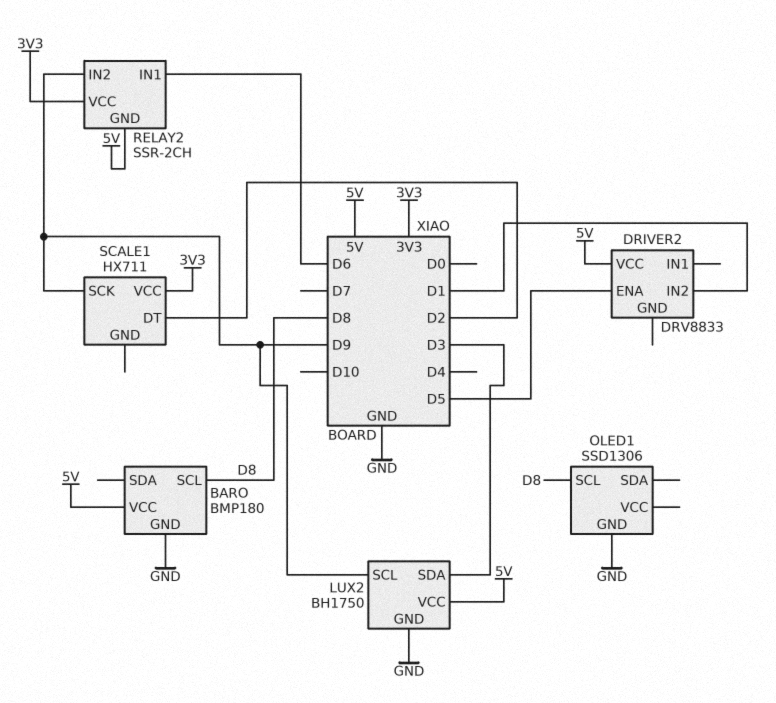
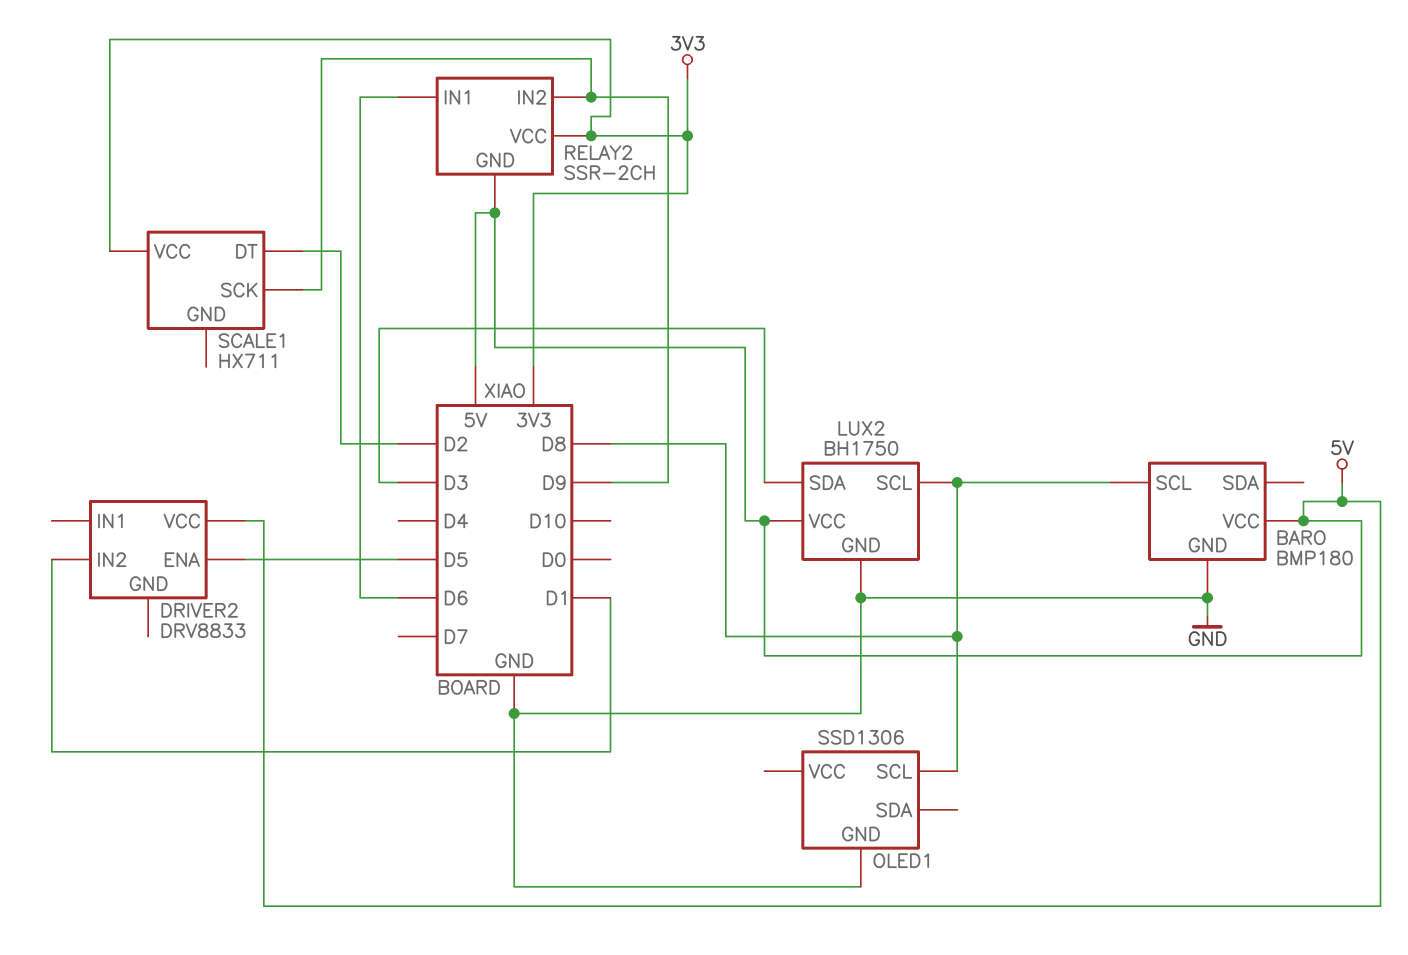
LUX2 pin SCL: D9 -> D8

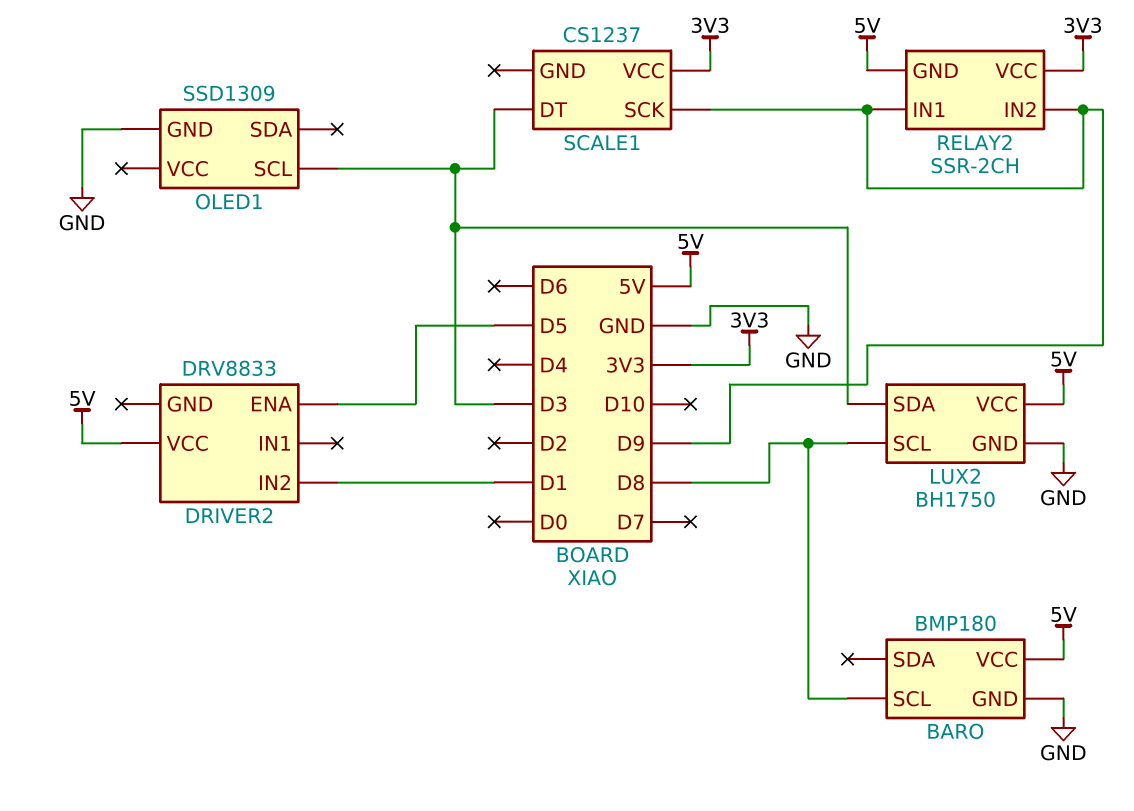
OLED1: SSD1306 -> SSD1309
OLED1 pin SCL: D8 -> D3
RELAY2 pin IN1: D6 -> D9
SCALE1: HX711 -> CS1237
SCALE1 pin DT: D2 -> D3

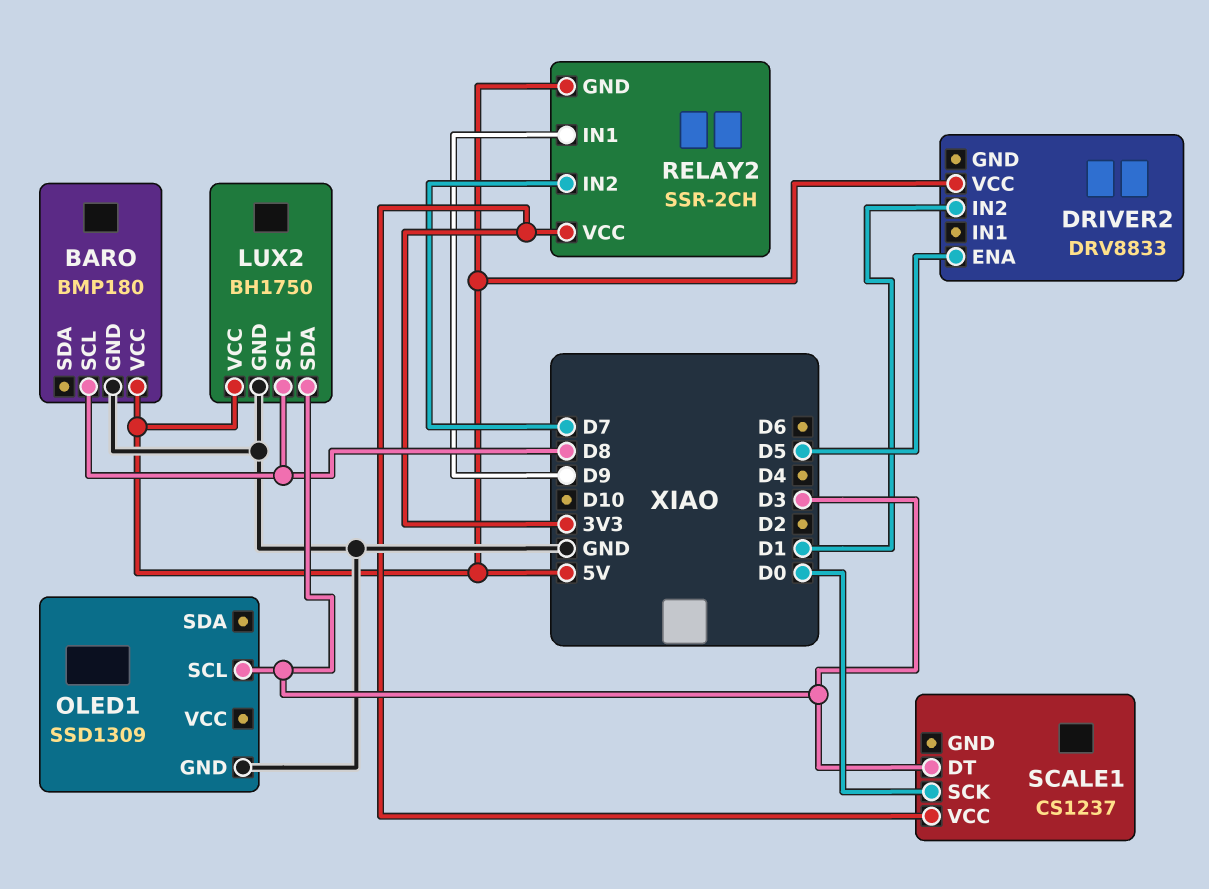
RELAY2 pin IN2: D9 -> D7
SCALE1 pin SCK: D9 -> D0

